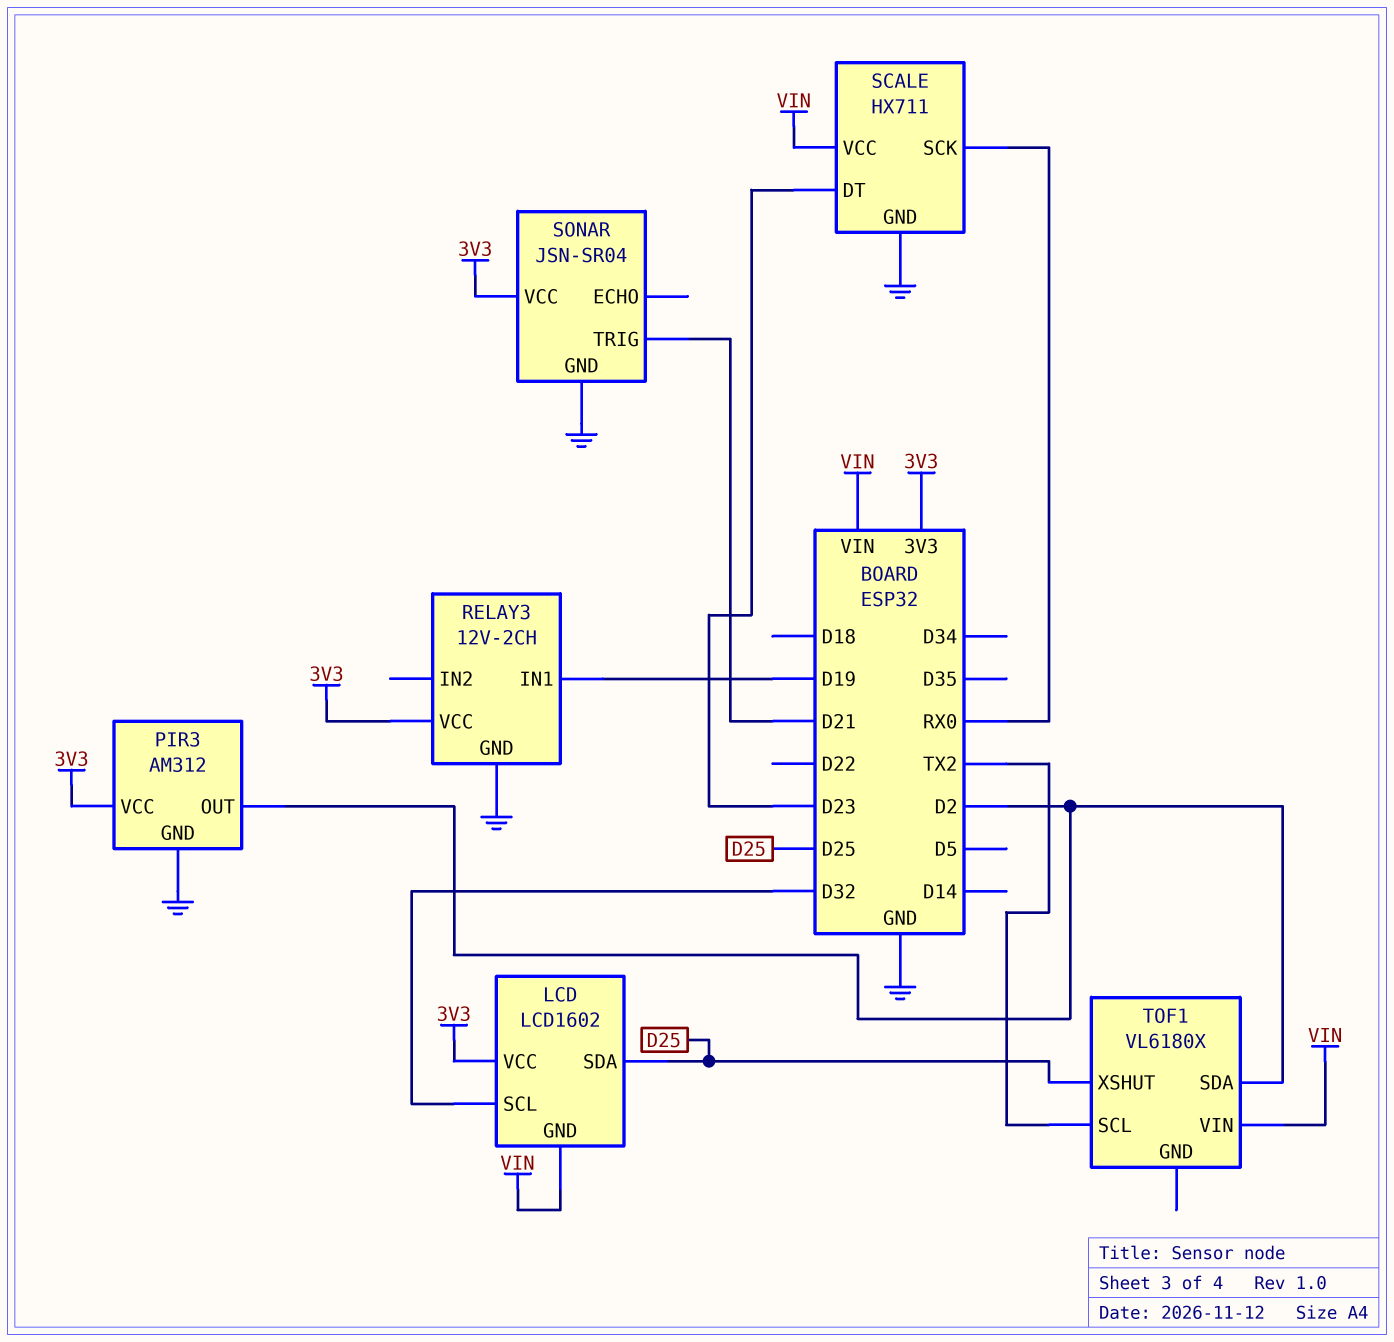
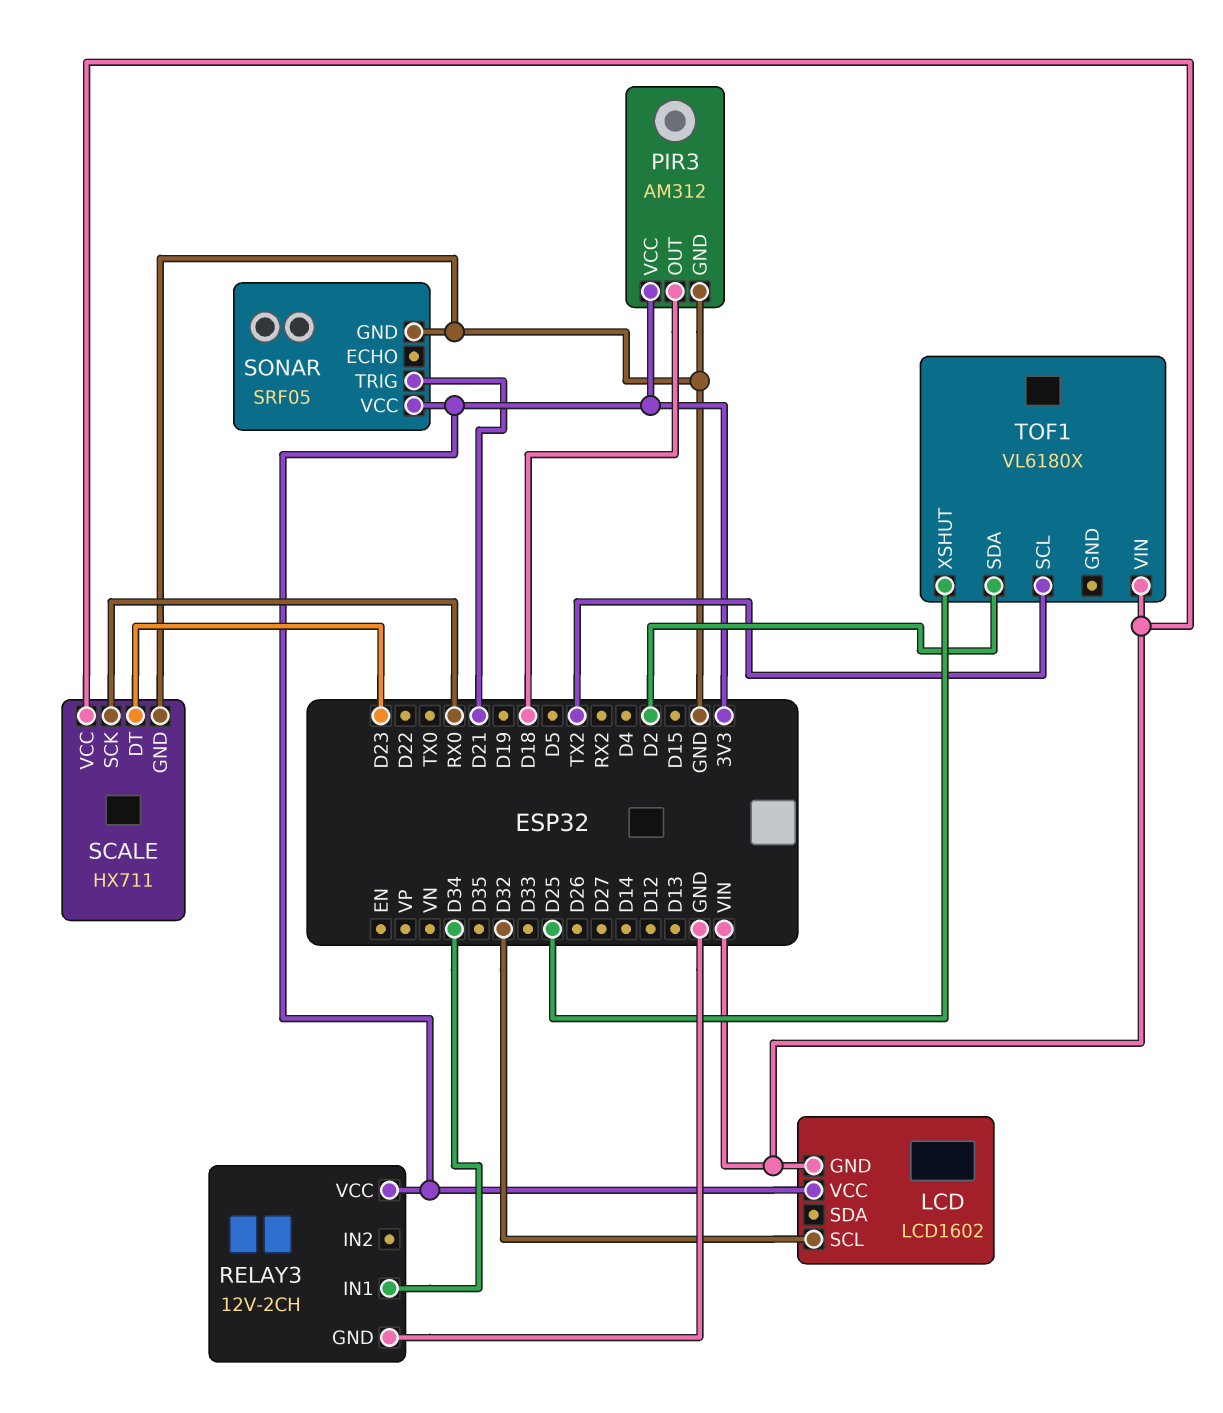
LCD pin SDA: D25 -> none
PIR3 pin OUT: D2 -> D18
RELAY3 pin IN1: D19 -> D34
SONAR: JSN-SR04 -> SRF05

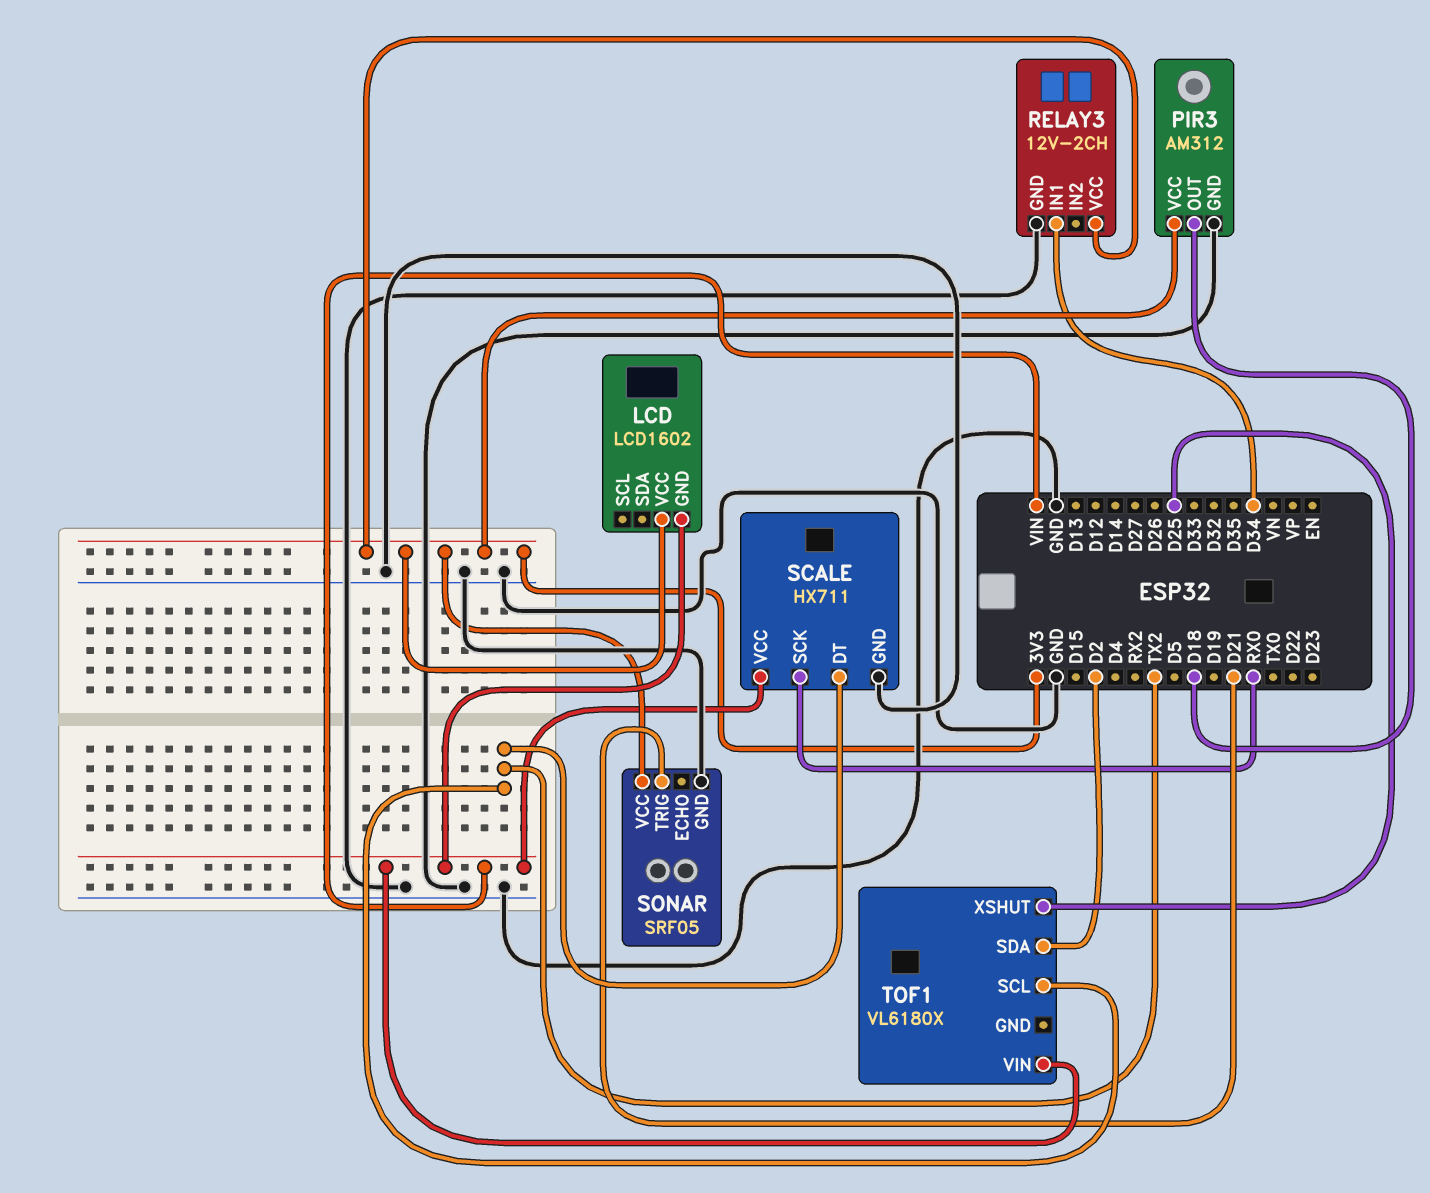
LCD pin SCL: D32 -> none
SCALE pin DT: D23 -> TX2

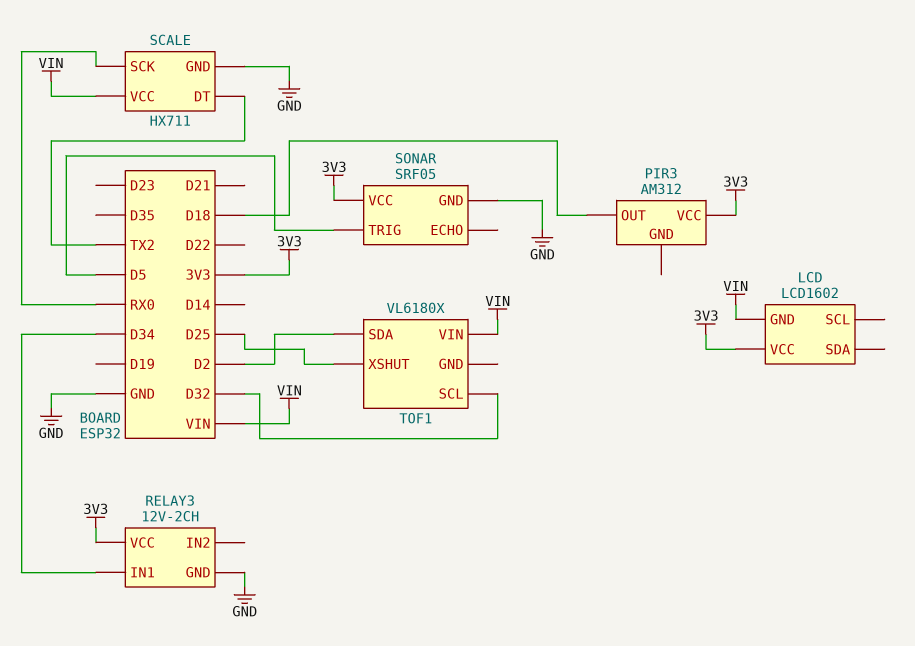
PIR3 pin GND: GND -> none
SONAR pin TRIG: D21 -> D5
TOF1 pin SCL: TX2 -> D32

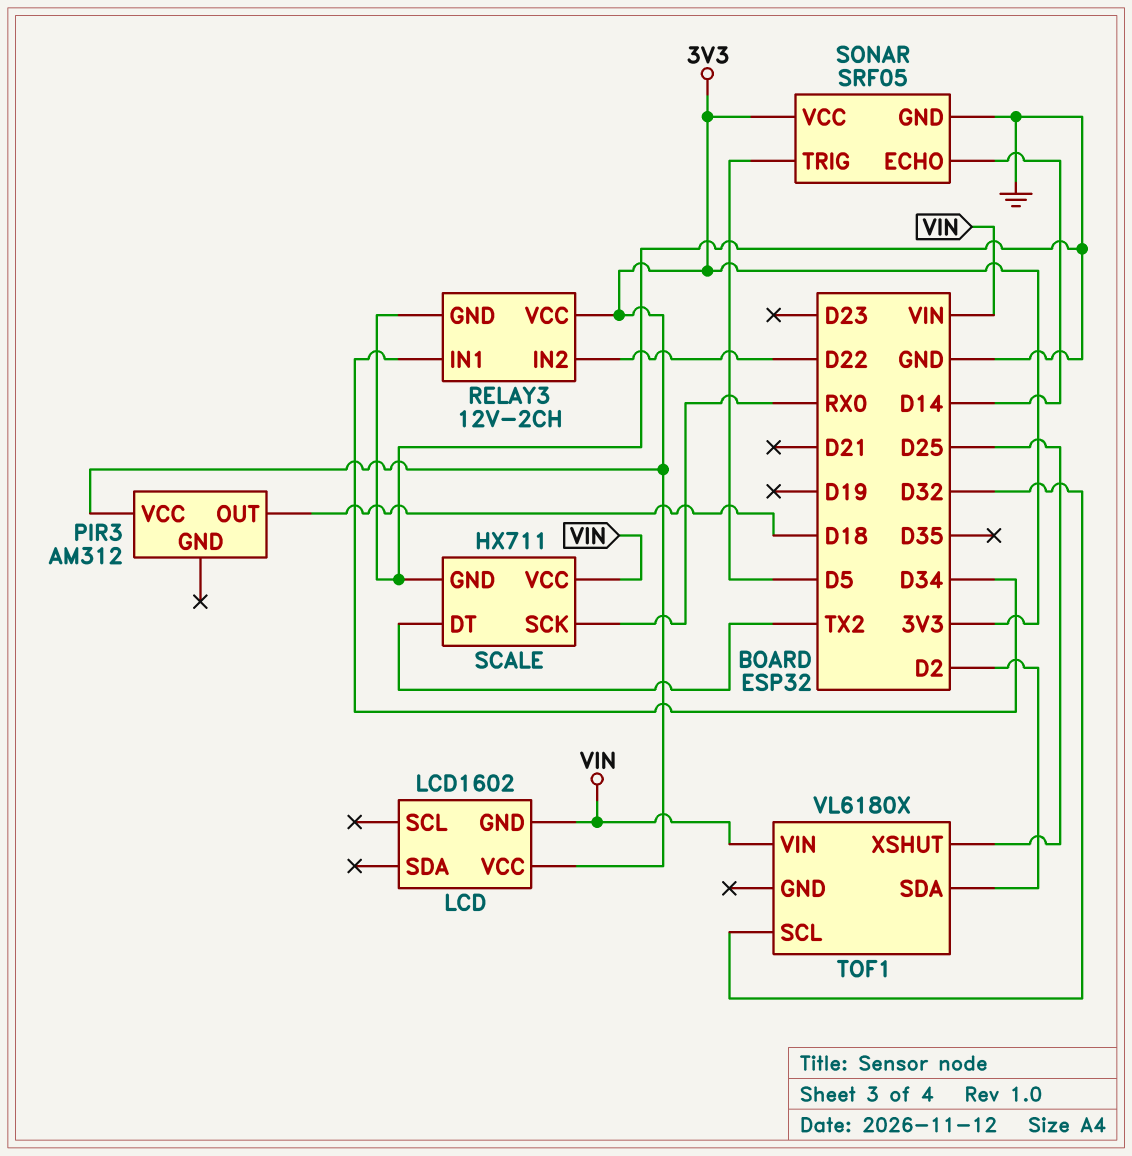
RELAY3 pin IN2: none -> D22
SONAR pin ECHO: none -> D14

